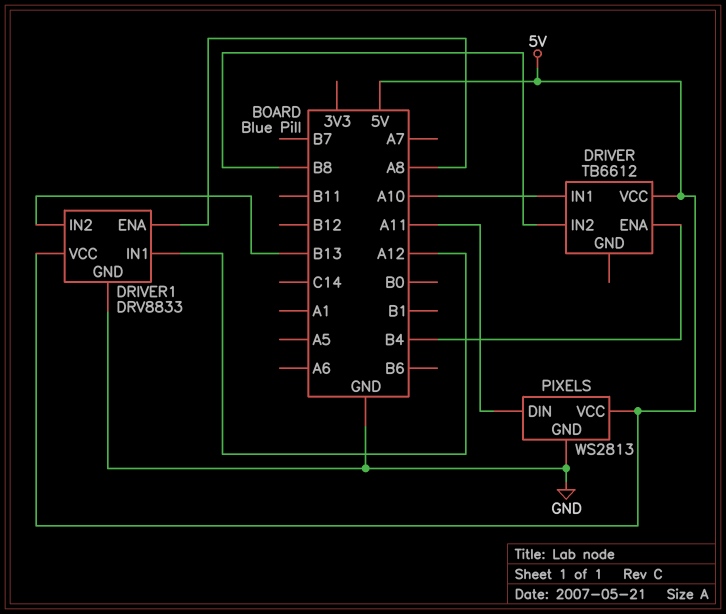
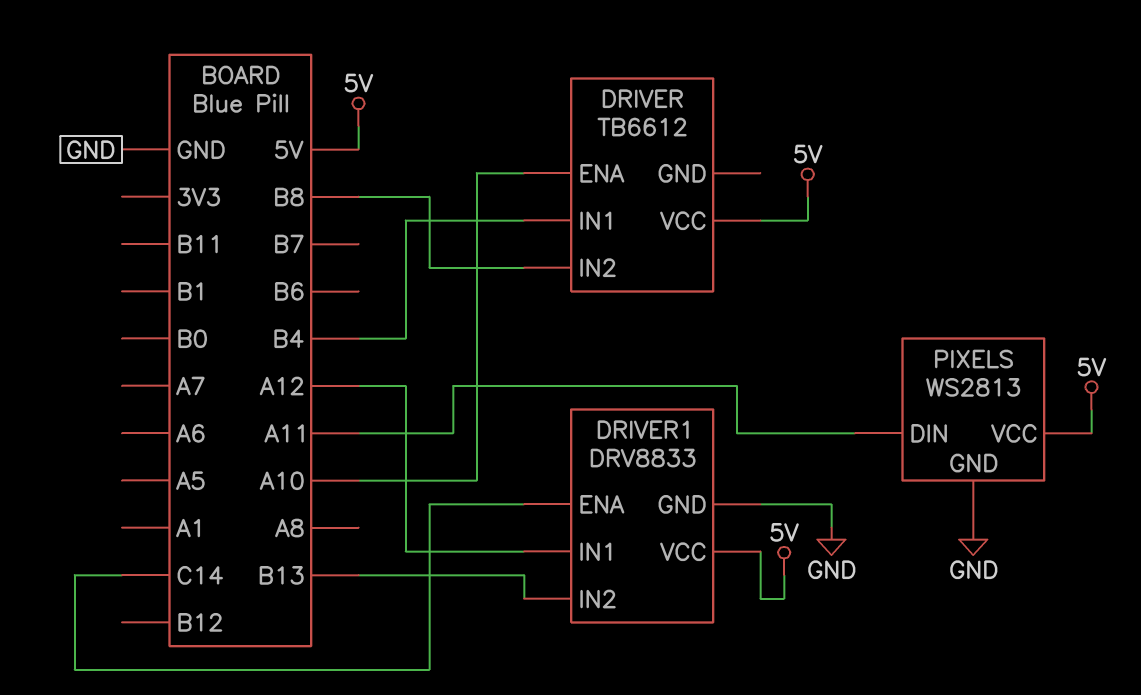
DRIVER pin ENA: B4 -> A10
DRIVER pin IN1: A10 -> B4
DRIVER1 pin ENA: A8 -> C14

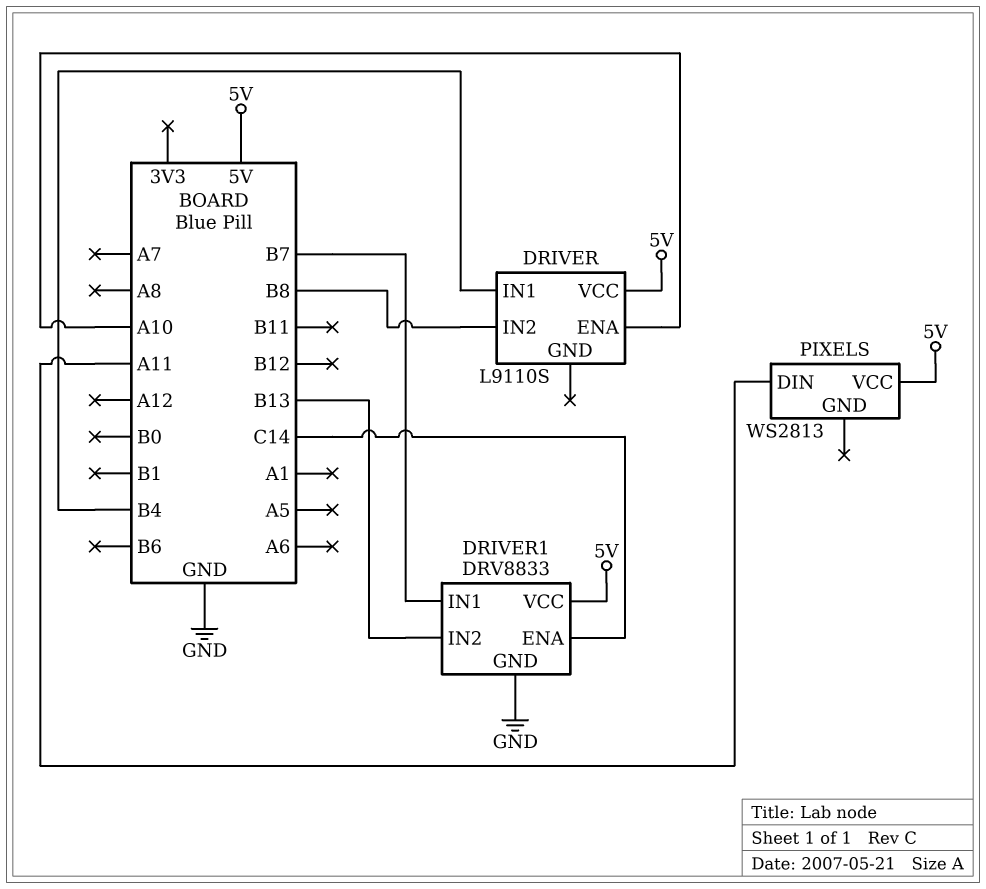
DRIVER: TB6612 -> L9110S
DRIVER1 pin IN1: A12 -> B7
PIXELS pin GND: GND -> none

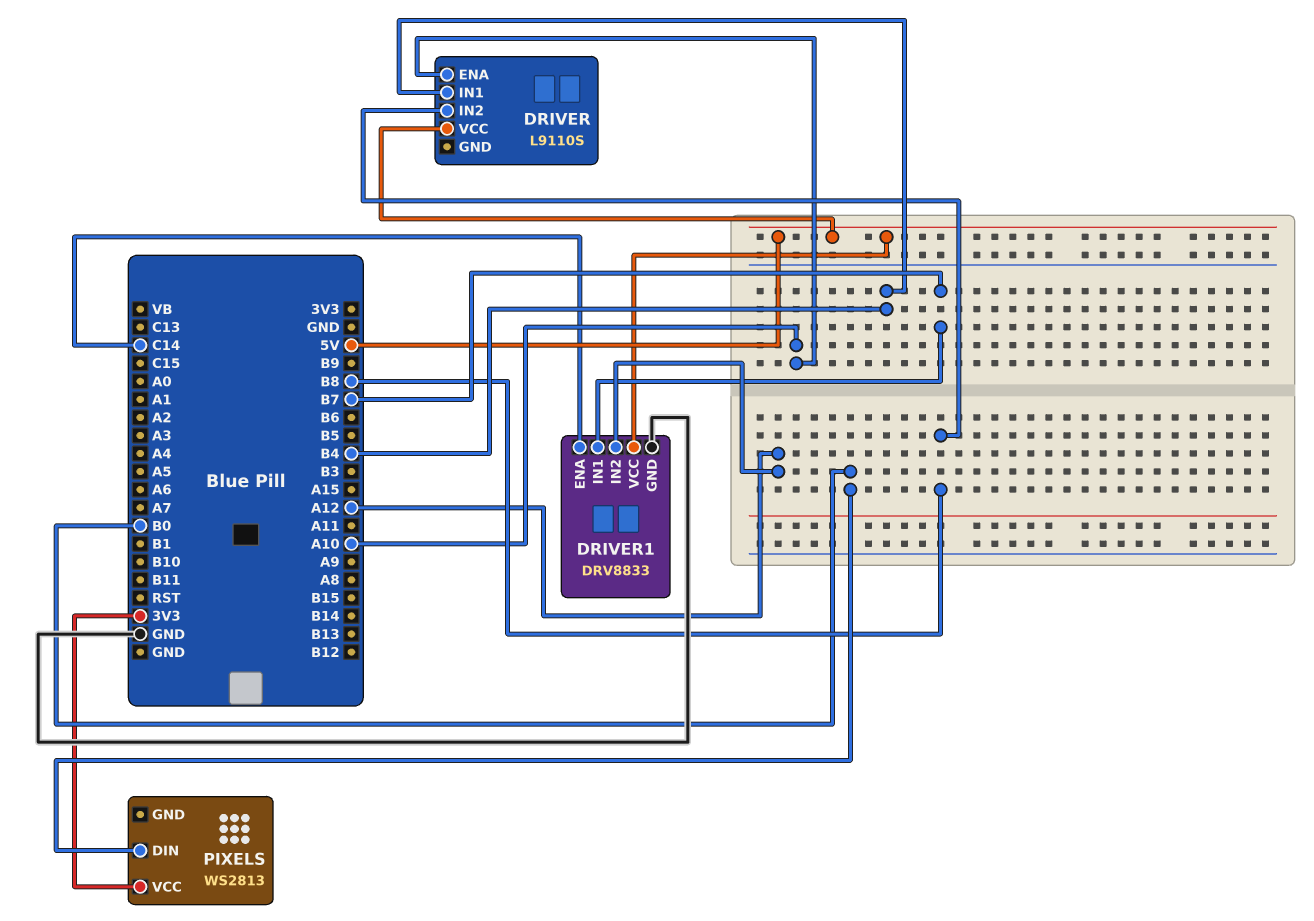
DRIVER1 pin IN2: B13 -> A12
PIXELS pin DIN: A11 -> B0
PIXELS pin VCC: 5V -> 3V3

